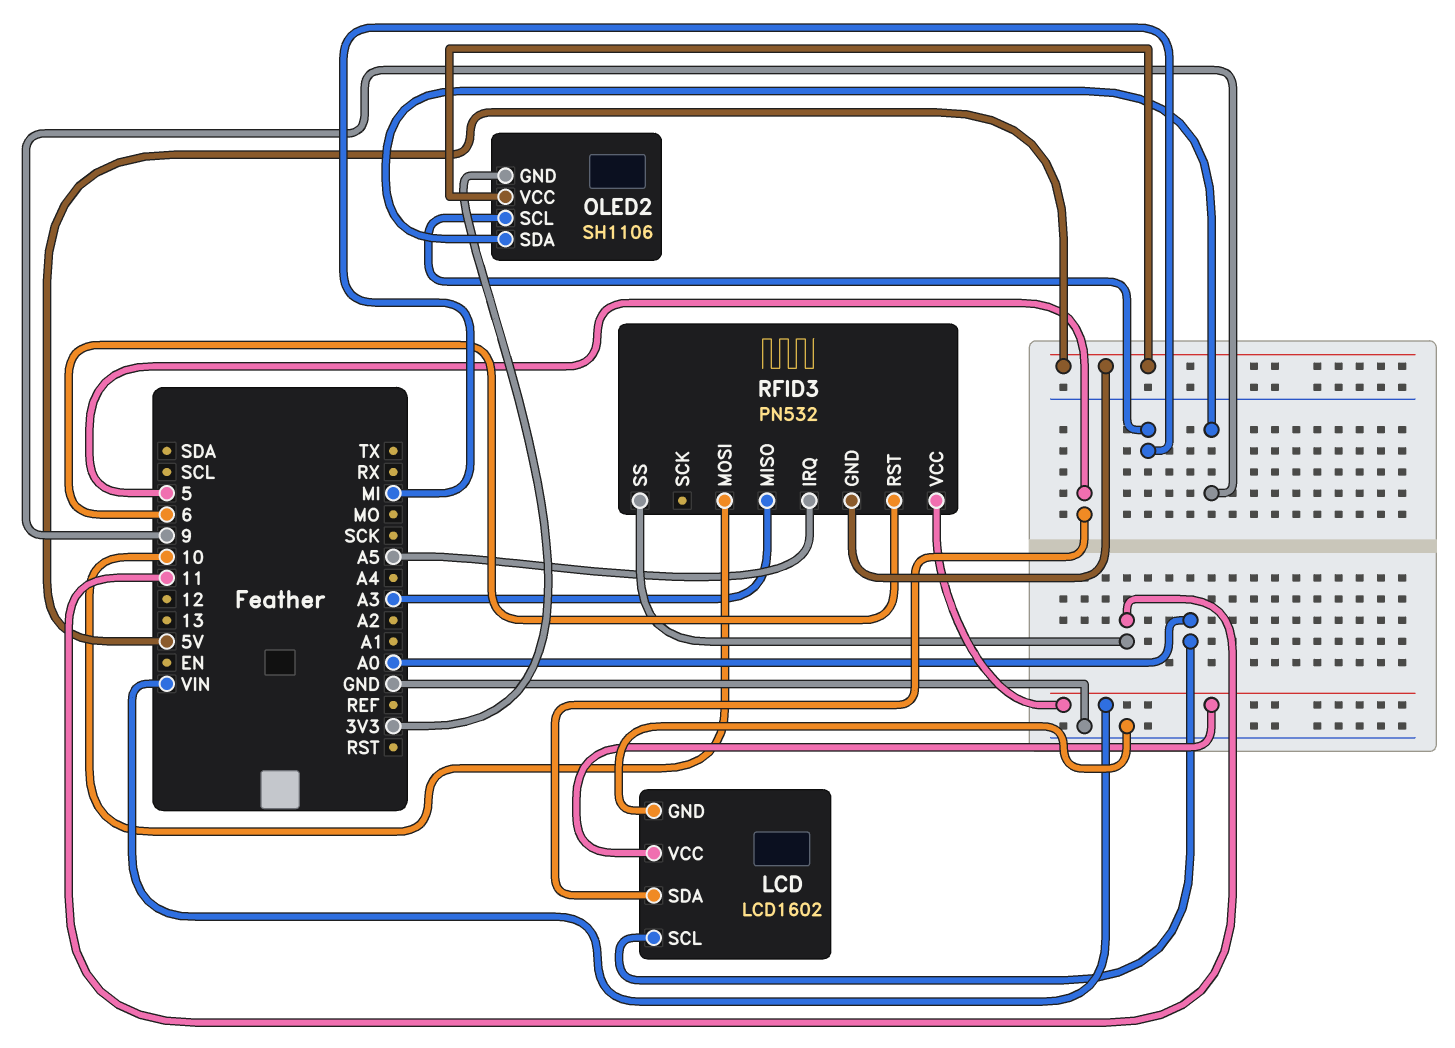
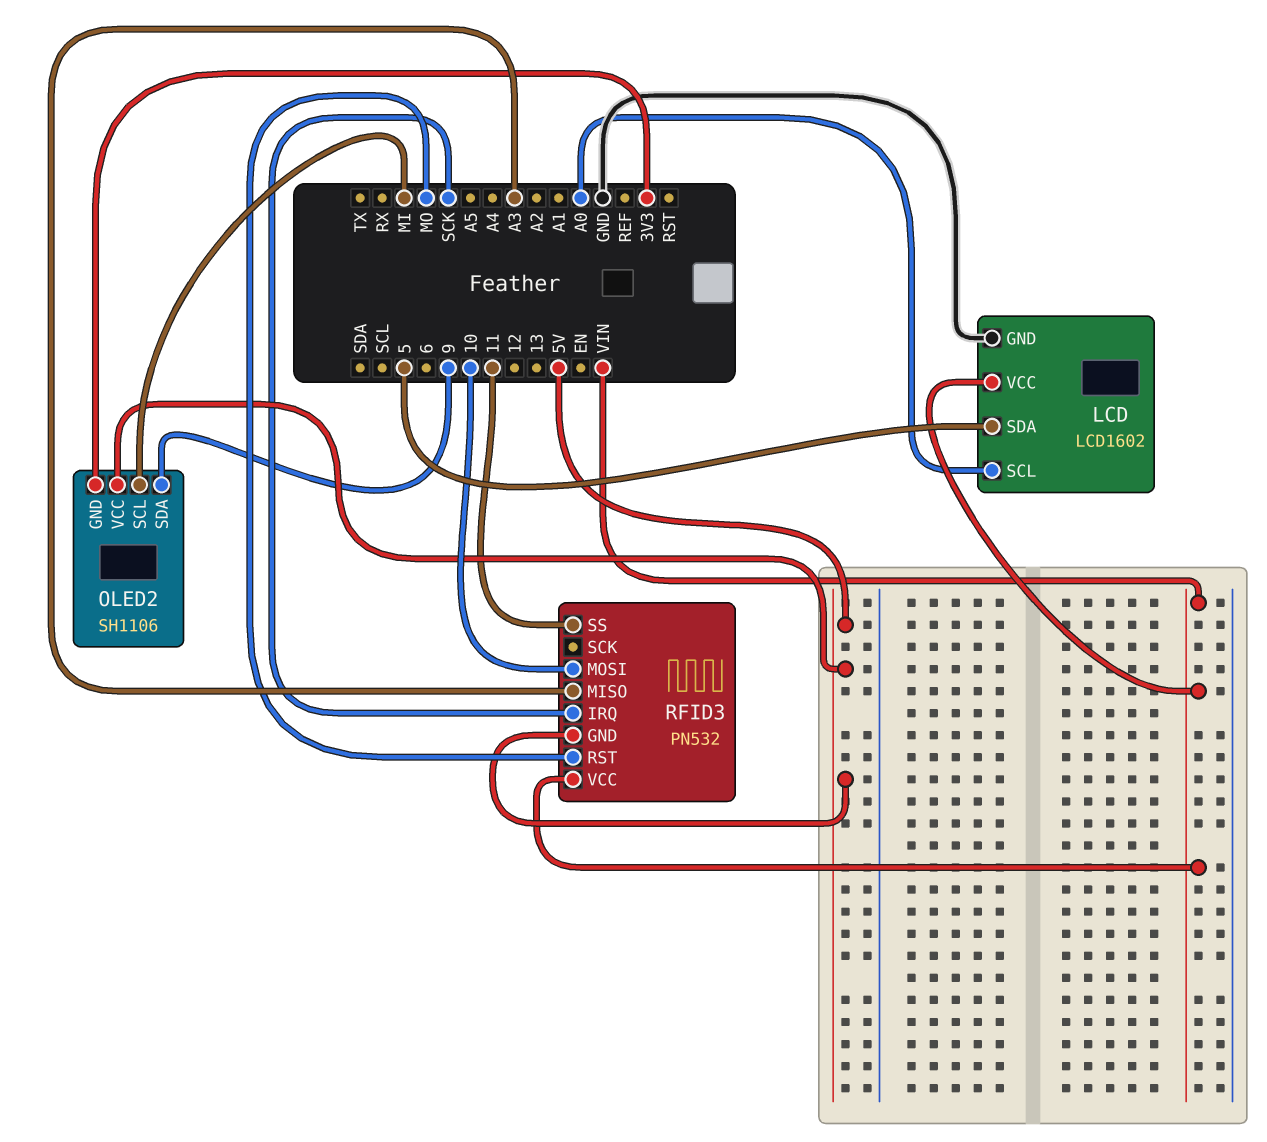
RFID3 pin IRQ: A5 -> SCK
RFID3 pin RST: 6 -> MO

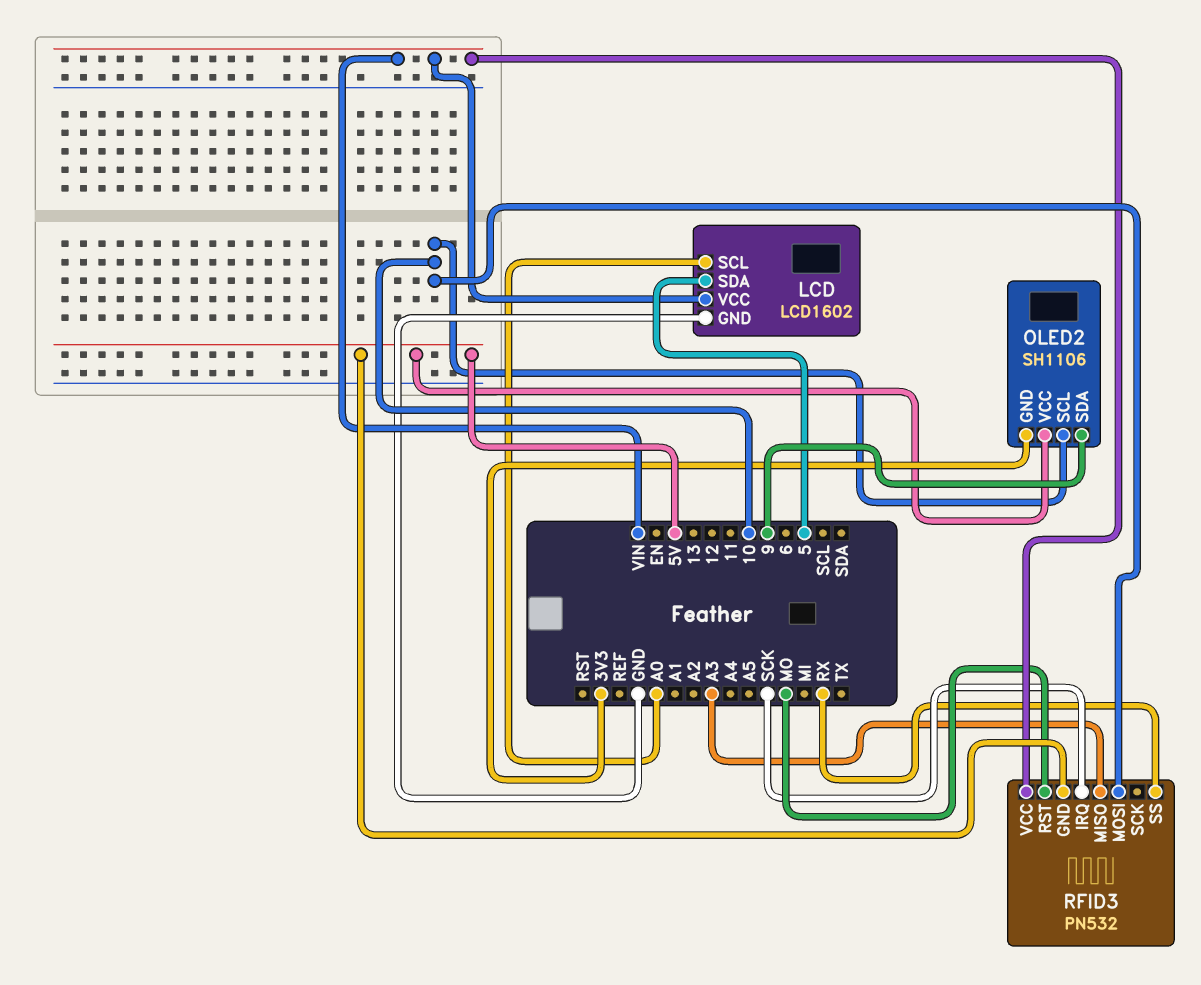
OLED2 pin SCL: MI -> 10
RFID3 pin SS: 11 -> RX

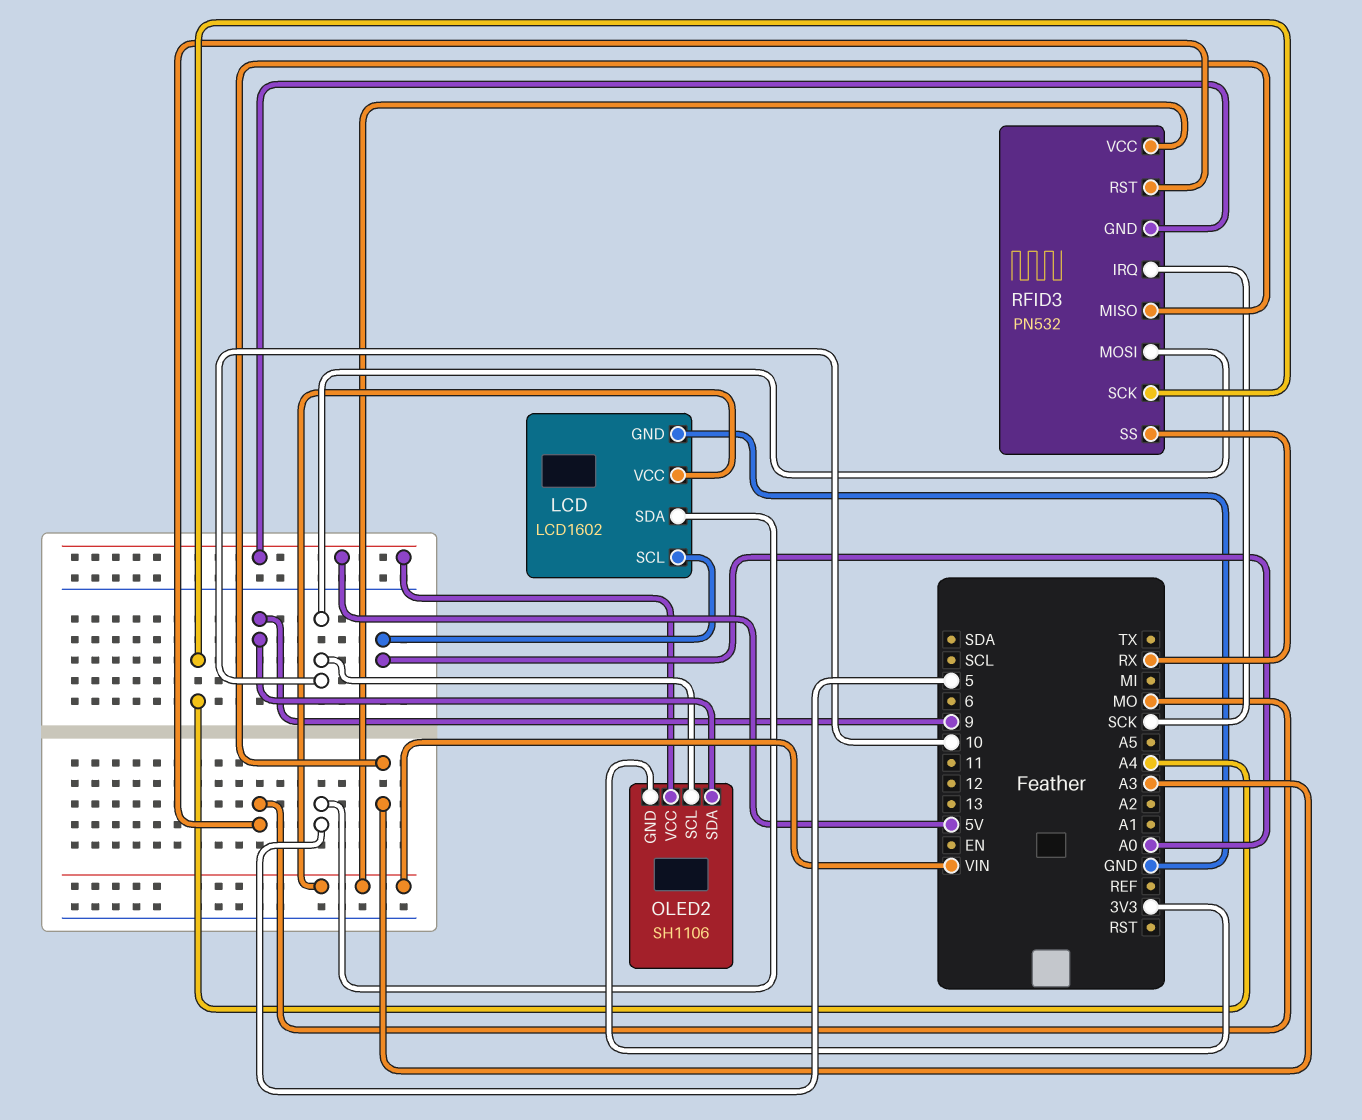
RFID3 pin SCK: none -> A4

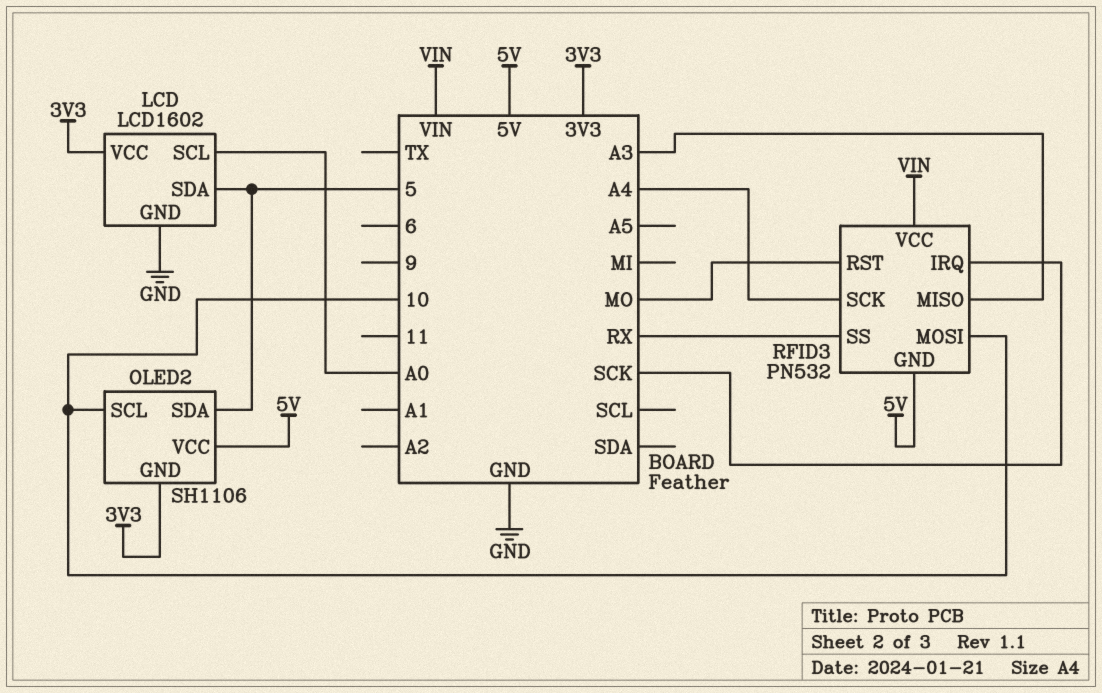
LCD pin VCC: VIN -> 3V3
OLED2 pin SDA: 9 -> 5

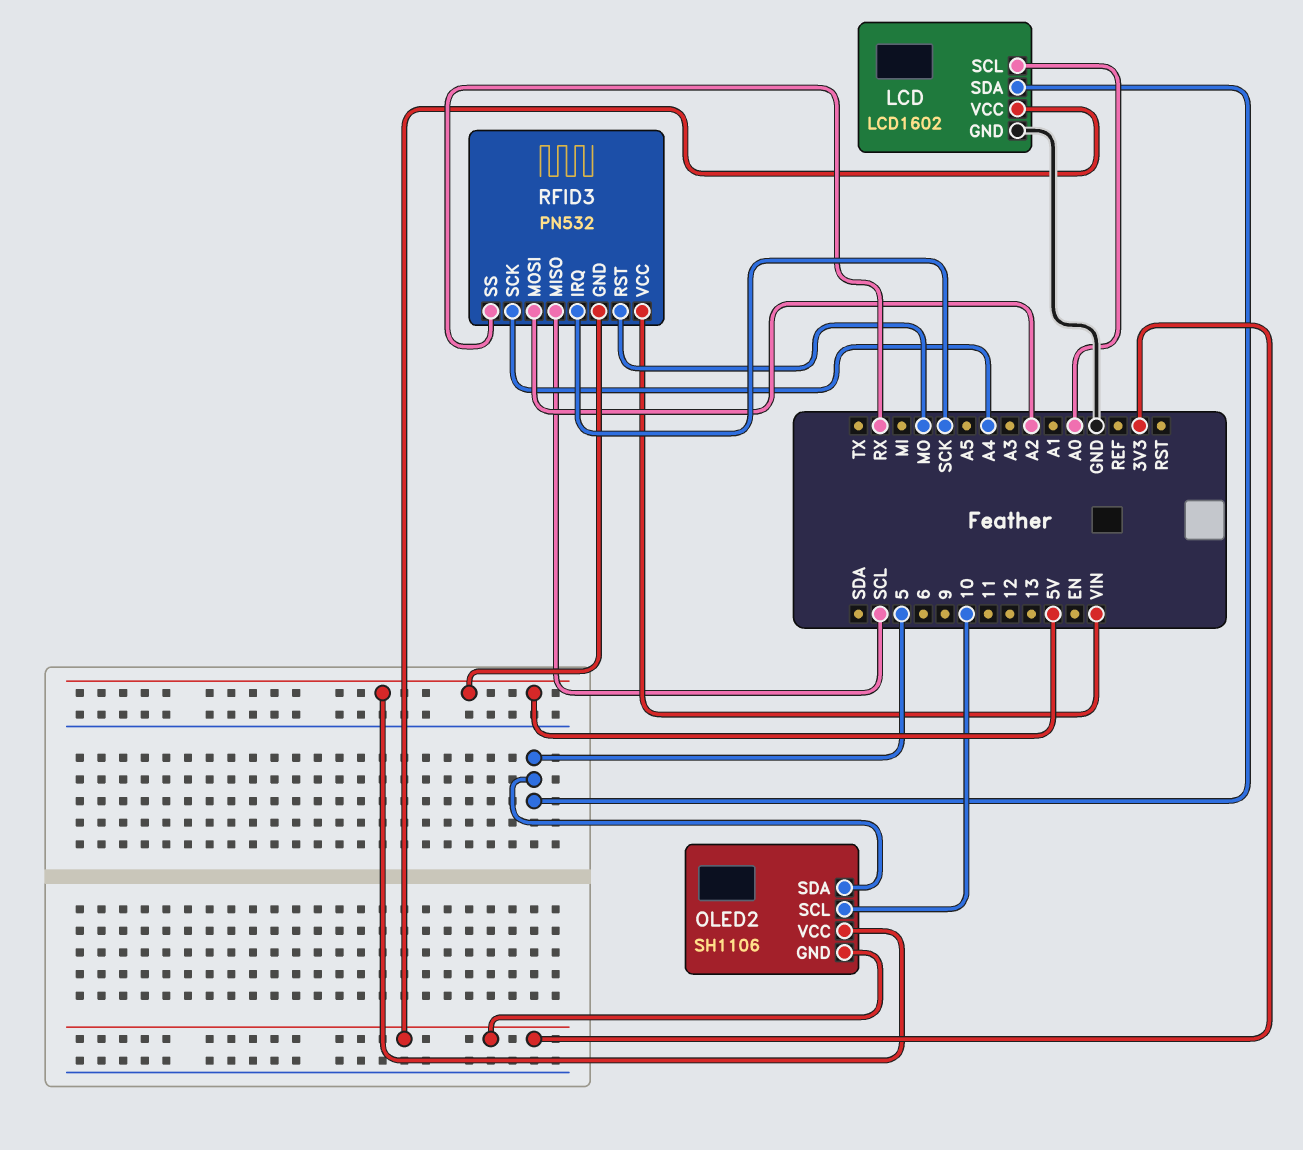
RFID3 pin MISO: A3 -> SCL
RFID3 pin MOSI: 10 -> A2

